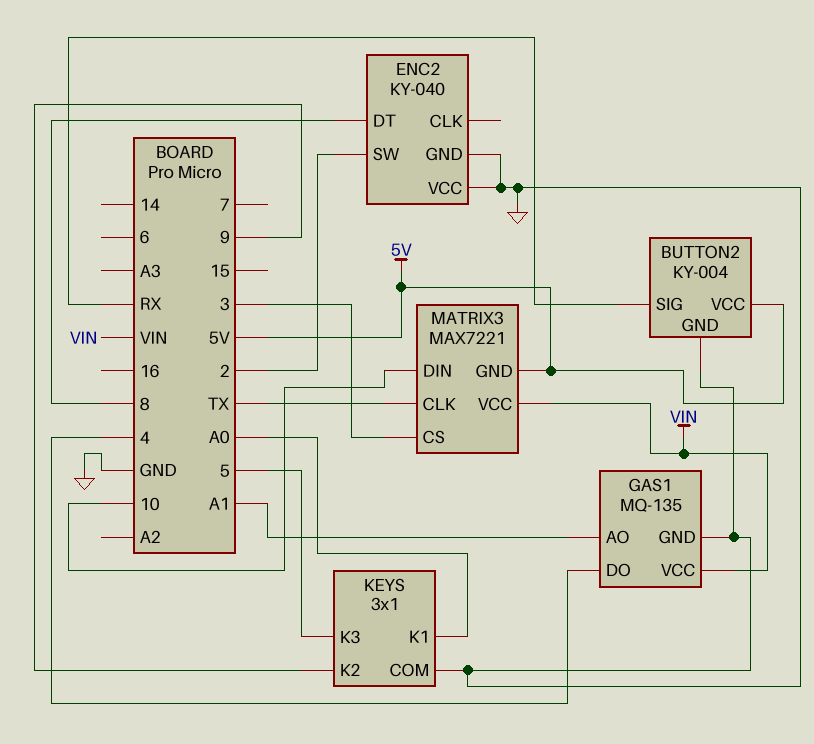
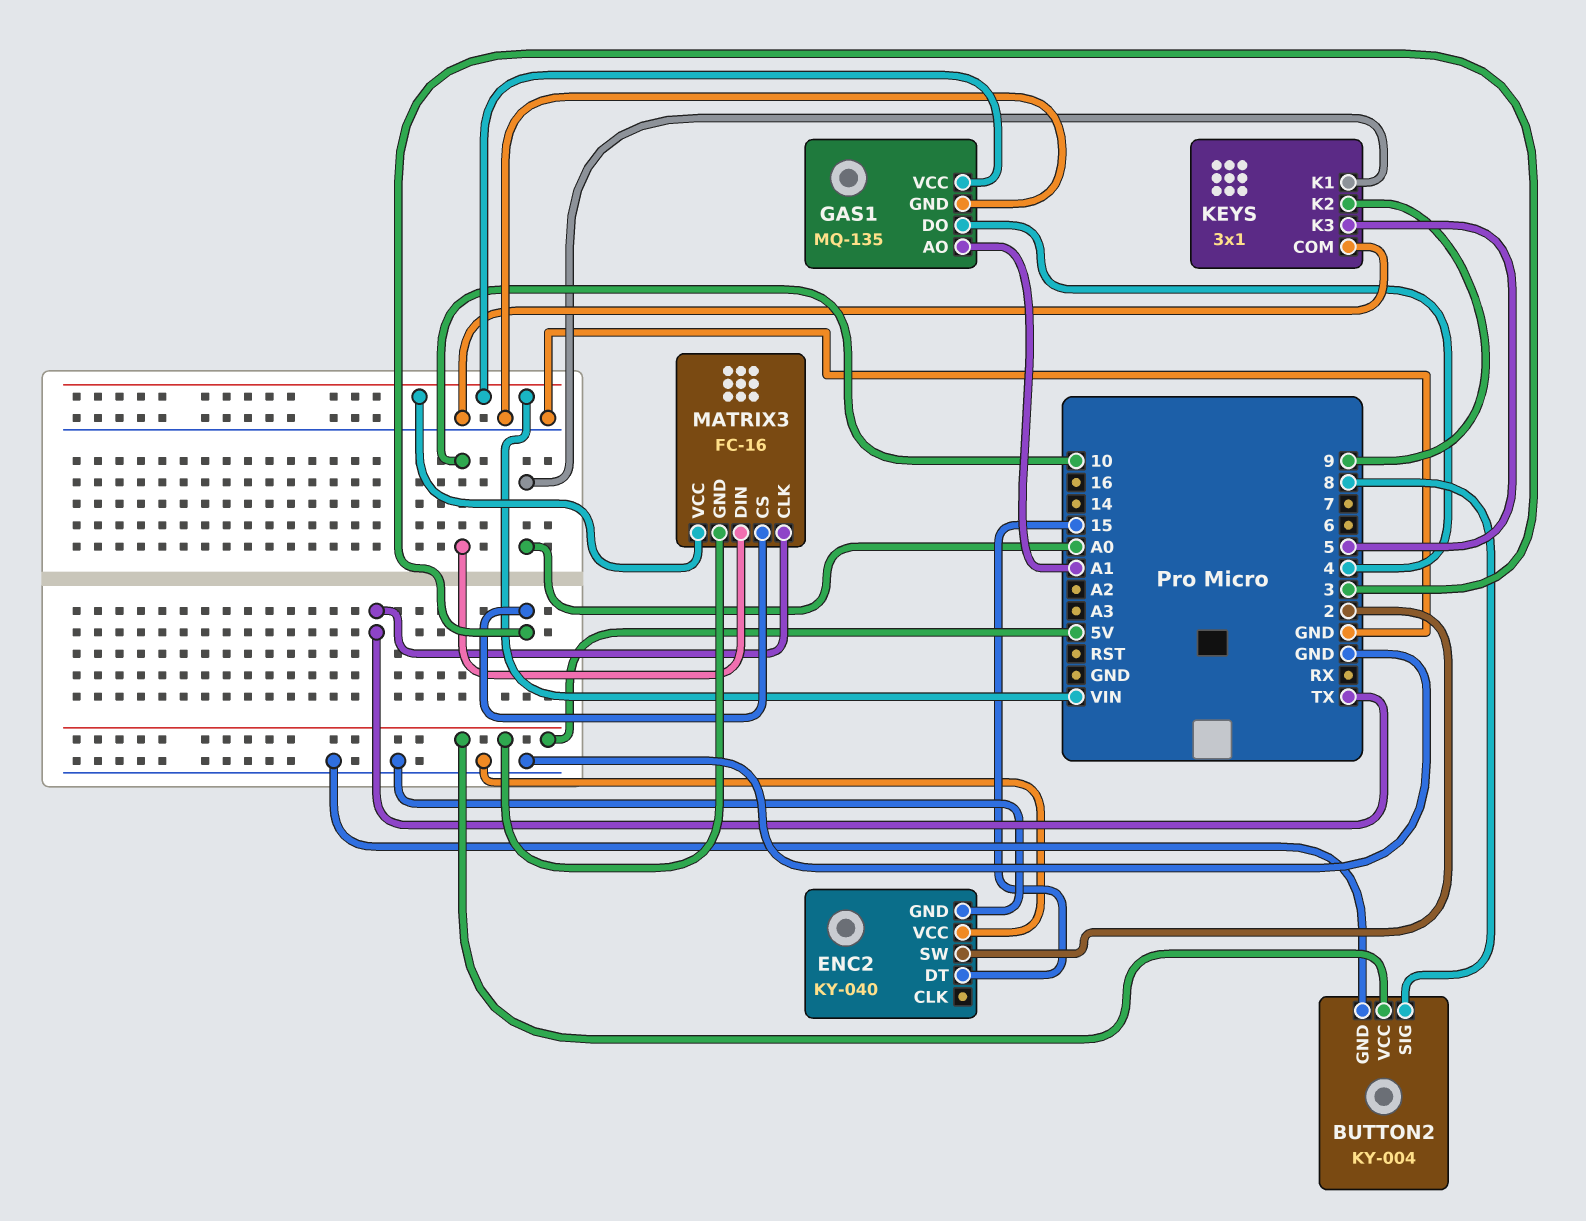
BUTTON2 pin SIG: RX -> 8
ENC2 pin DT: 8 -> 15
MATRIX3: MAX7221 -> FC-16

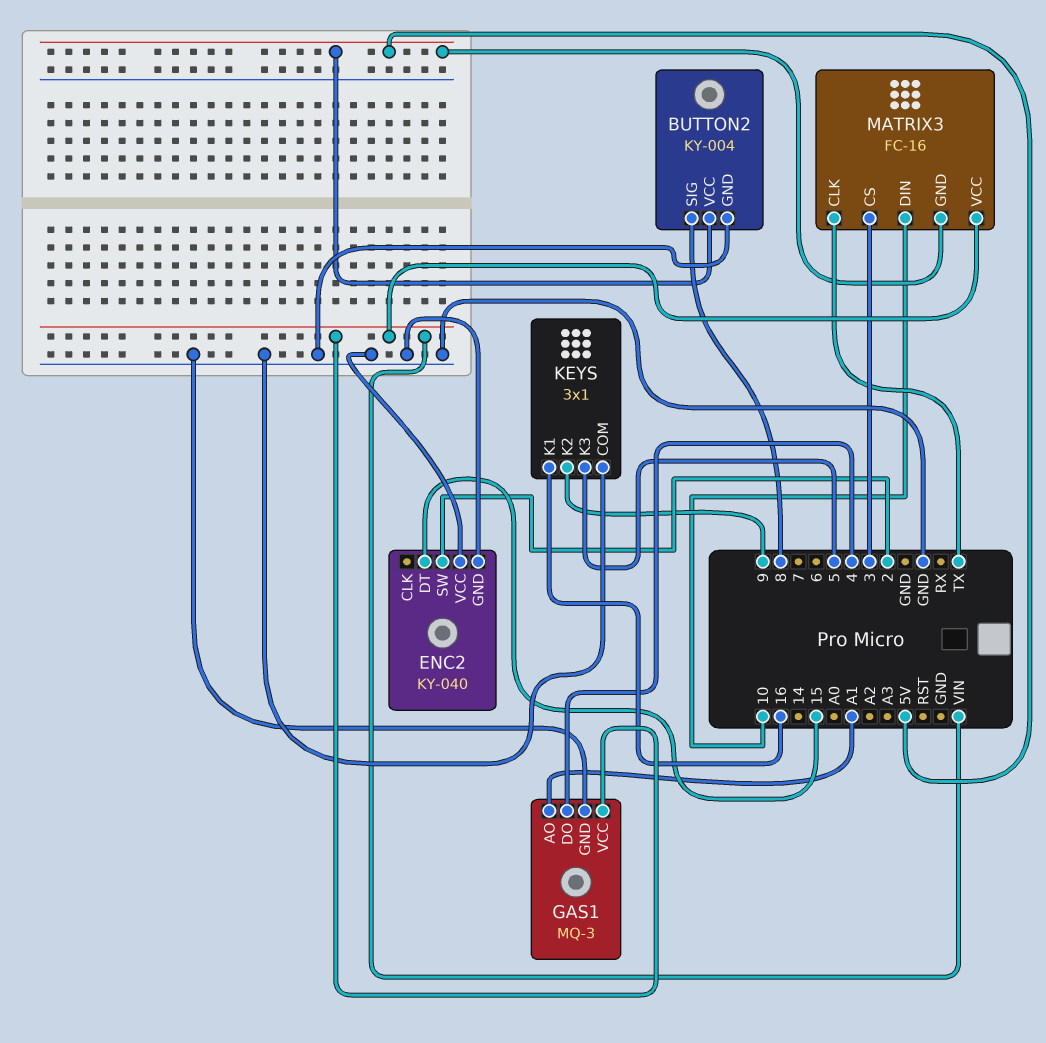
GAS1: MQ-135 -> MQ-3
KEYS pin K1: A0 -> 16

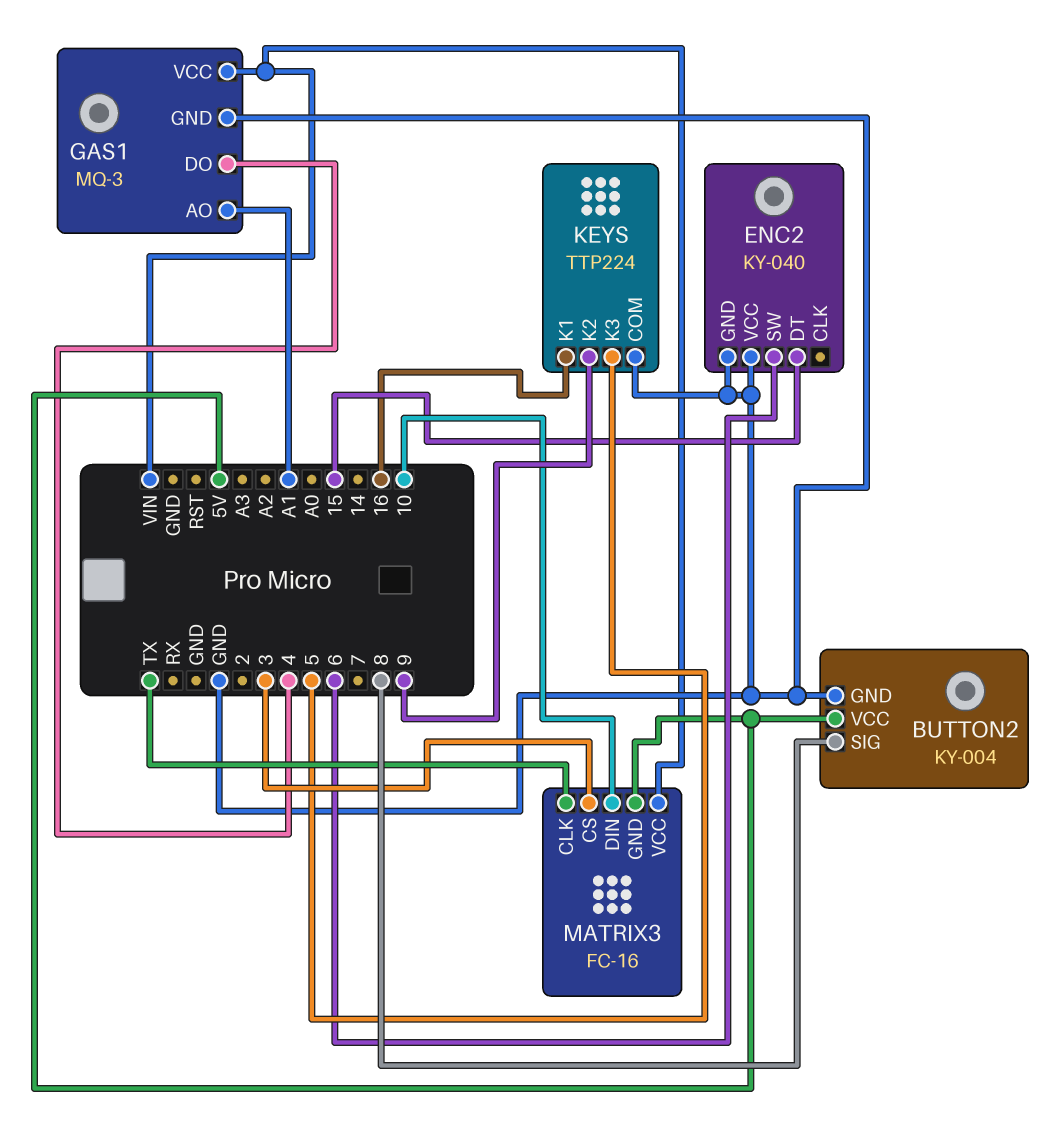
ENC2 pin SW: 2 -> 6
KEYS: 3x1 -> TTP224

